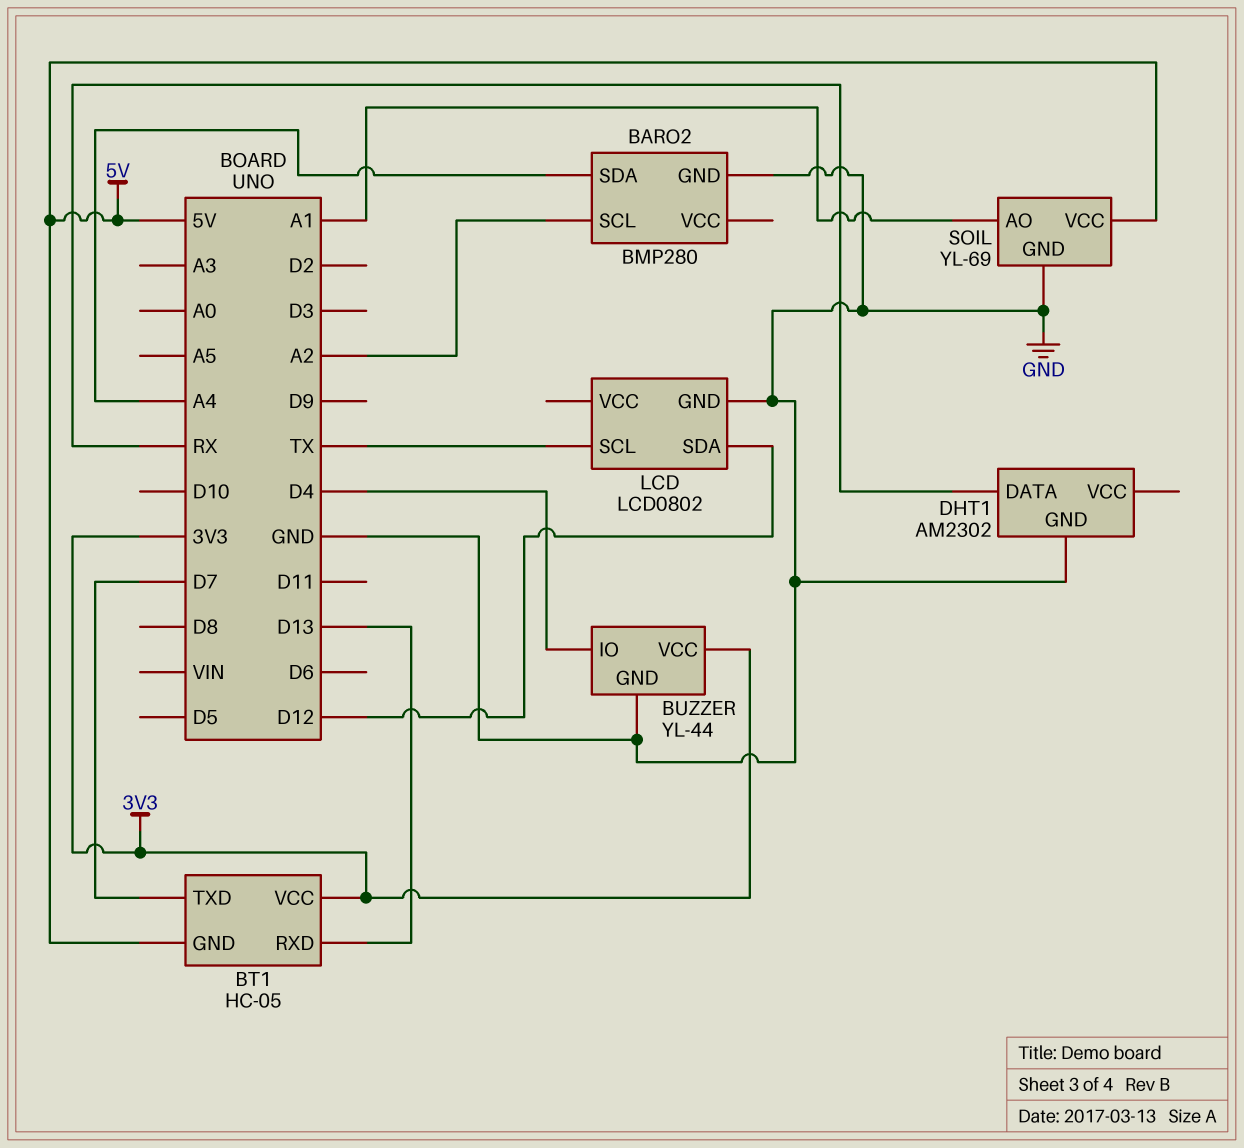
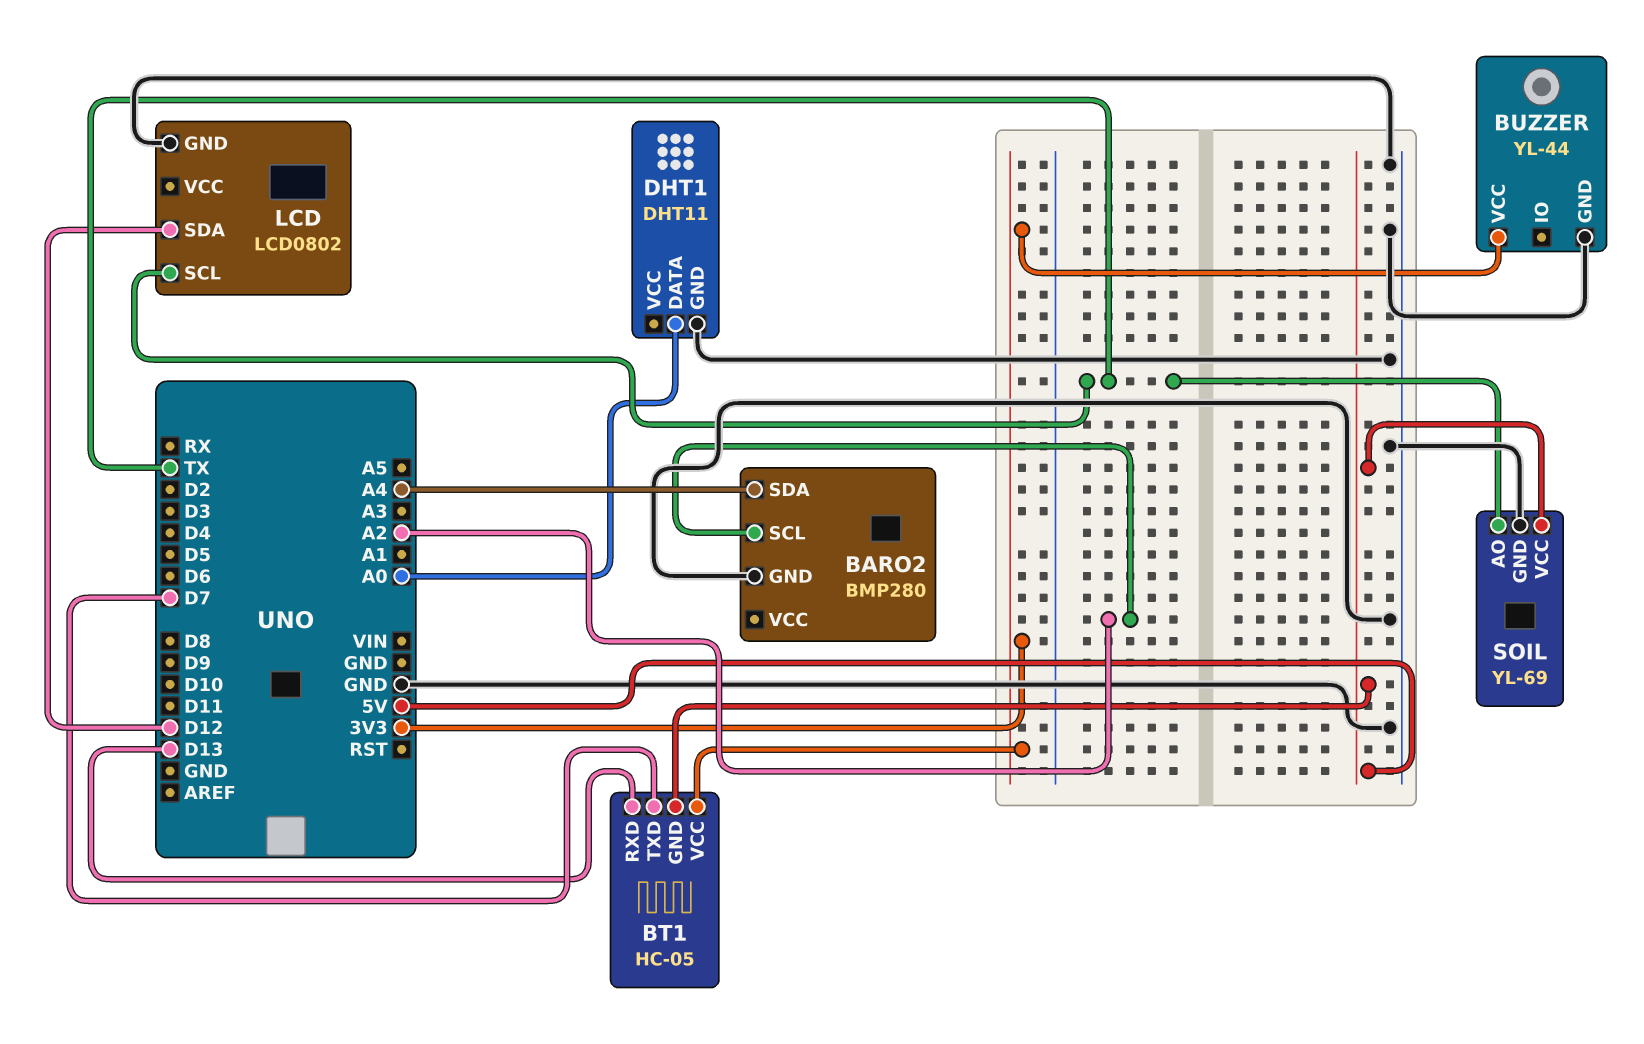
BUZZER pin IO: D4 -> none
DHT1: AM2302 -> DHT11
DHT1 pin DATA: RX -> A0
SOIL pin AO: A1 -> TX

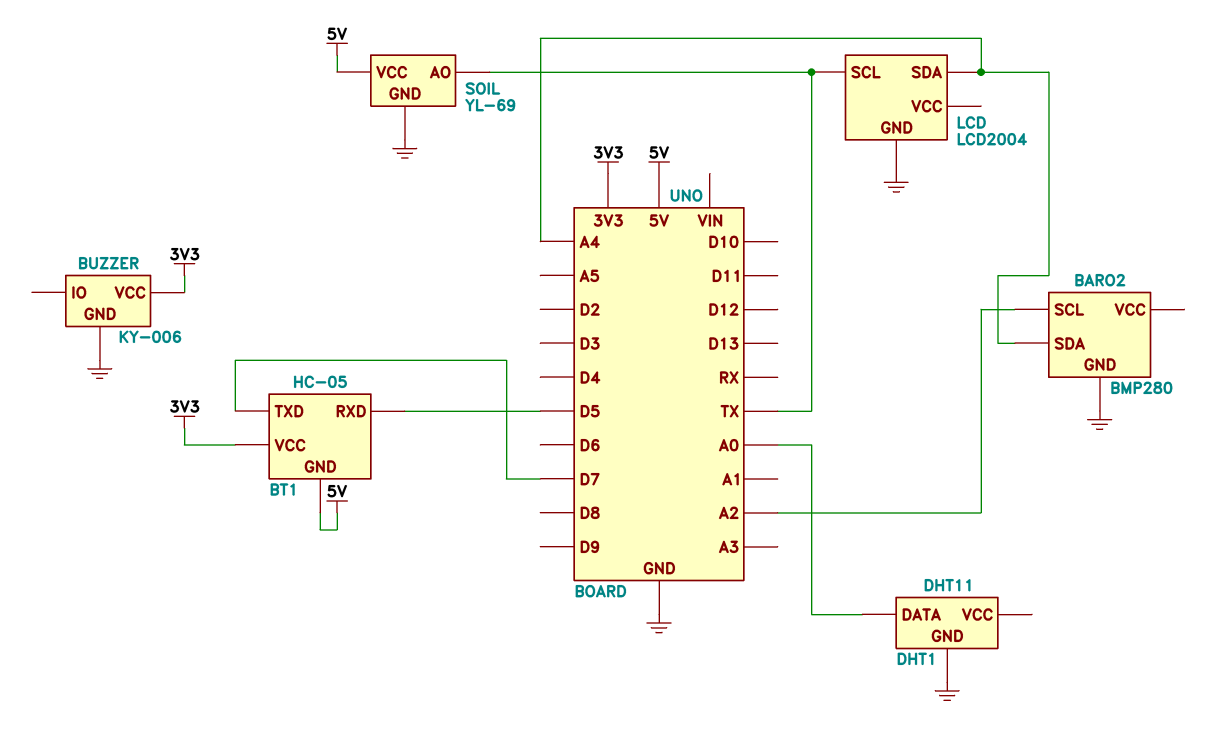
BT1 pin RXD: D13 -> D5
BUZZER: YL-44 -> KY-006
LCD: LCD0802 -> LCD2004
LCD pin SDA: D12 -> A4

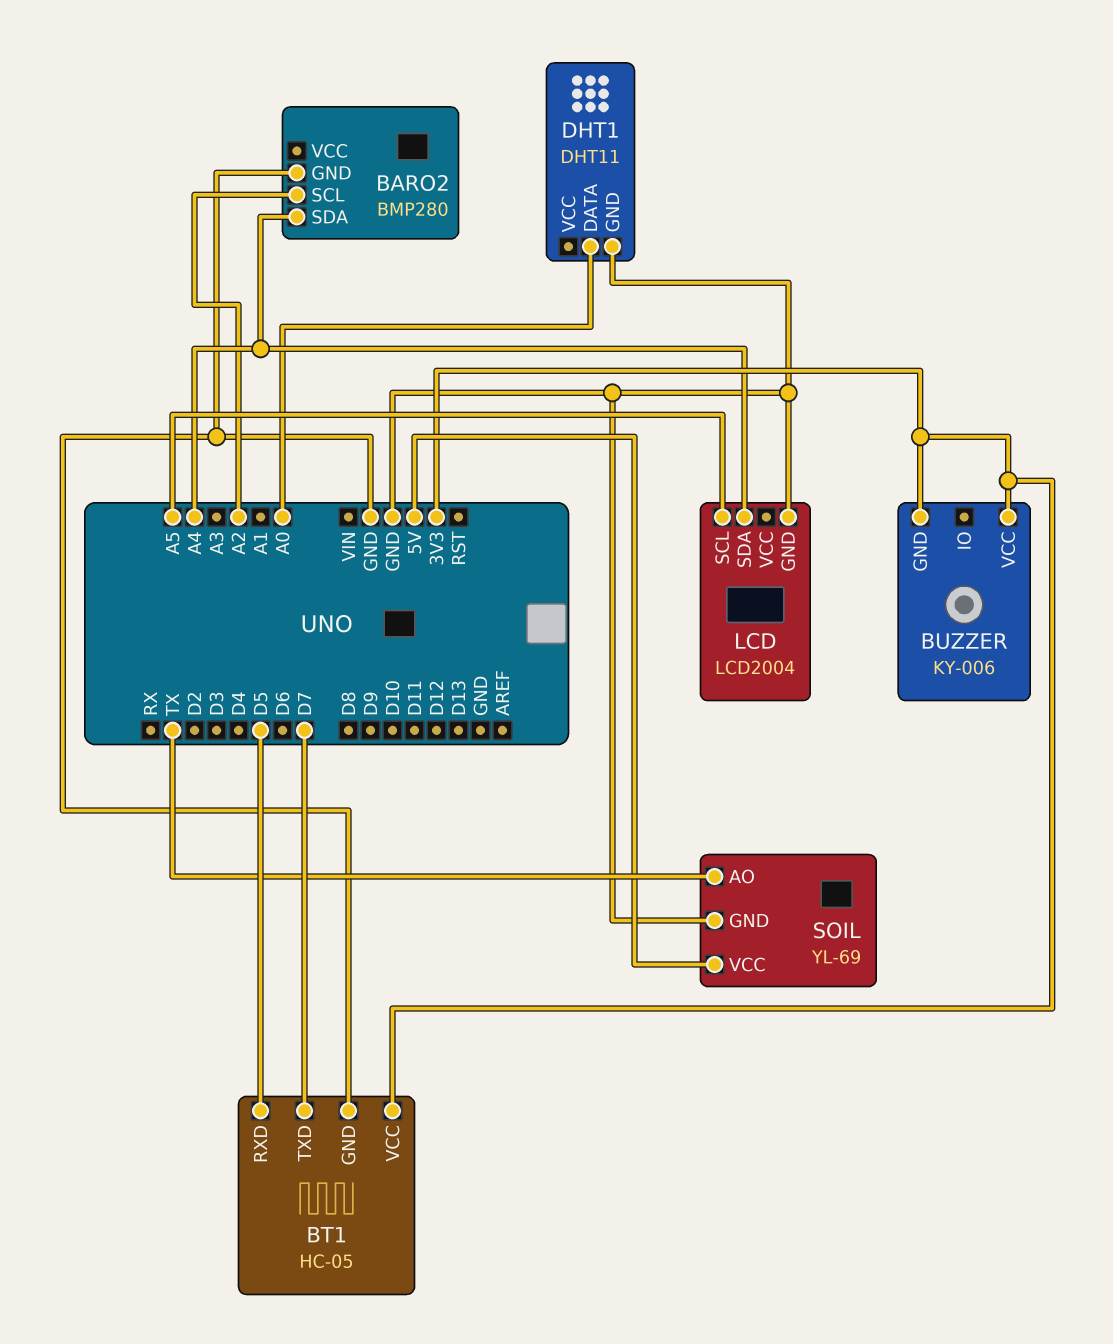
BT1 pin GND: 5V -> GND
BUZZER pin GND: GND -> 3V3
LCD pin SCL: TX -> A5

